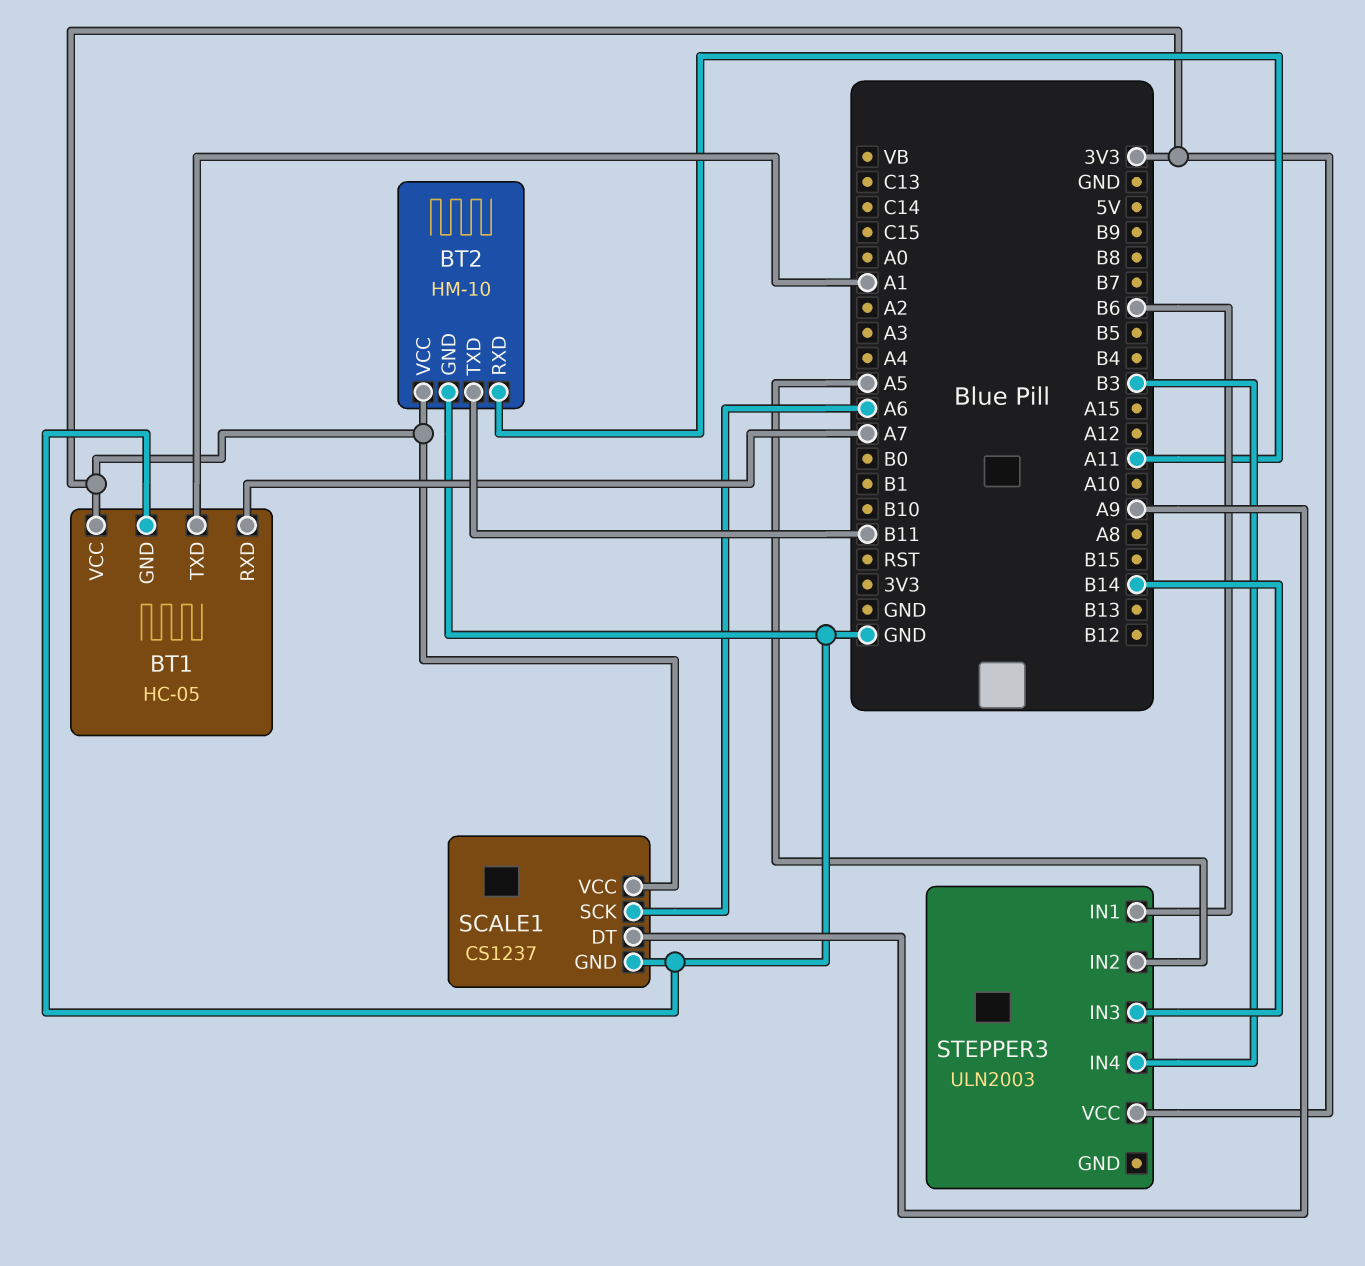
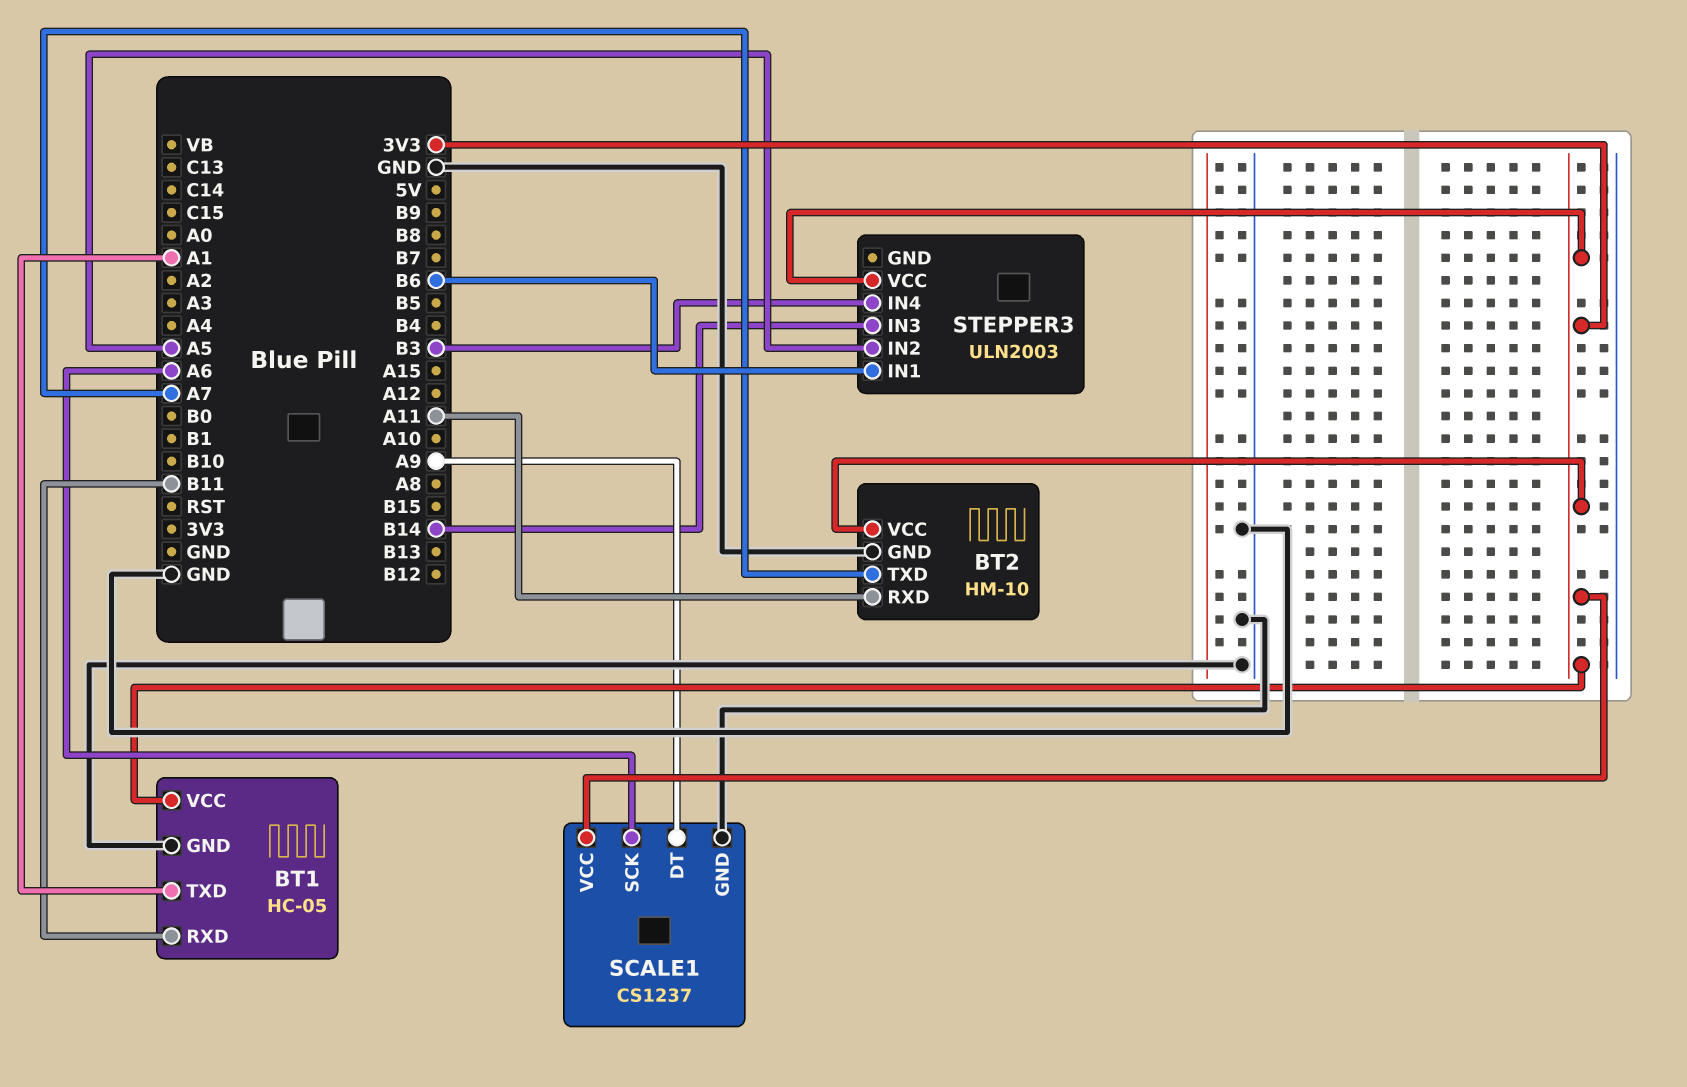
BT1 pin RXD: A7 -> B11
BT2 pin TXD: B11 -> A7

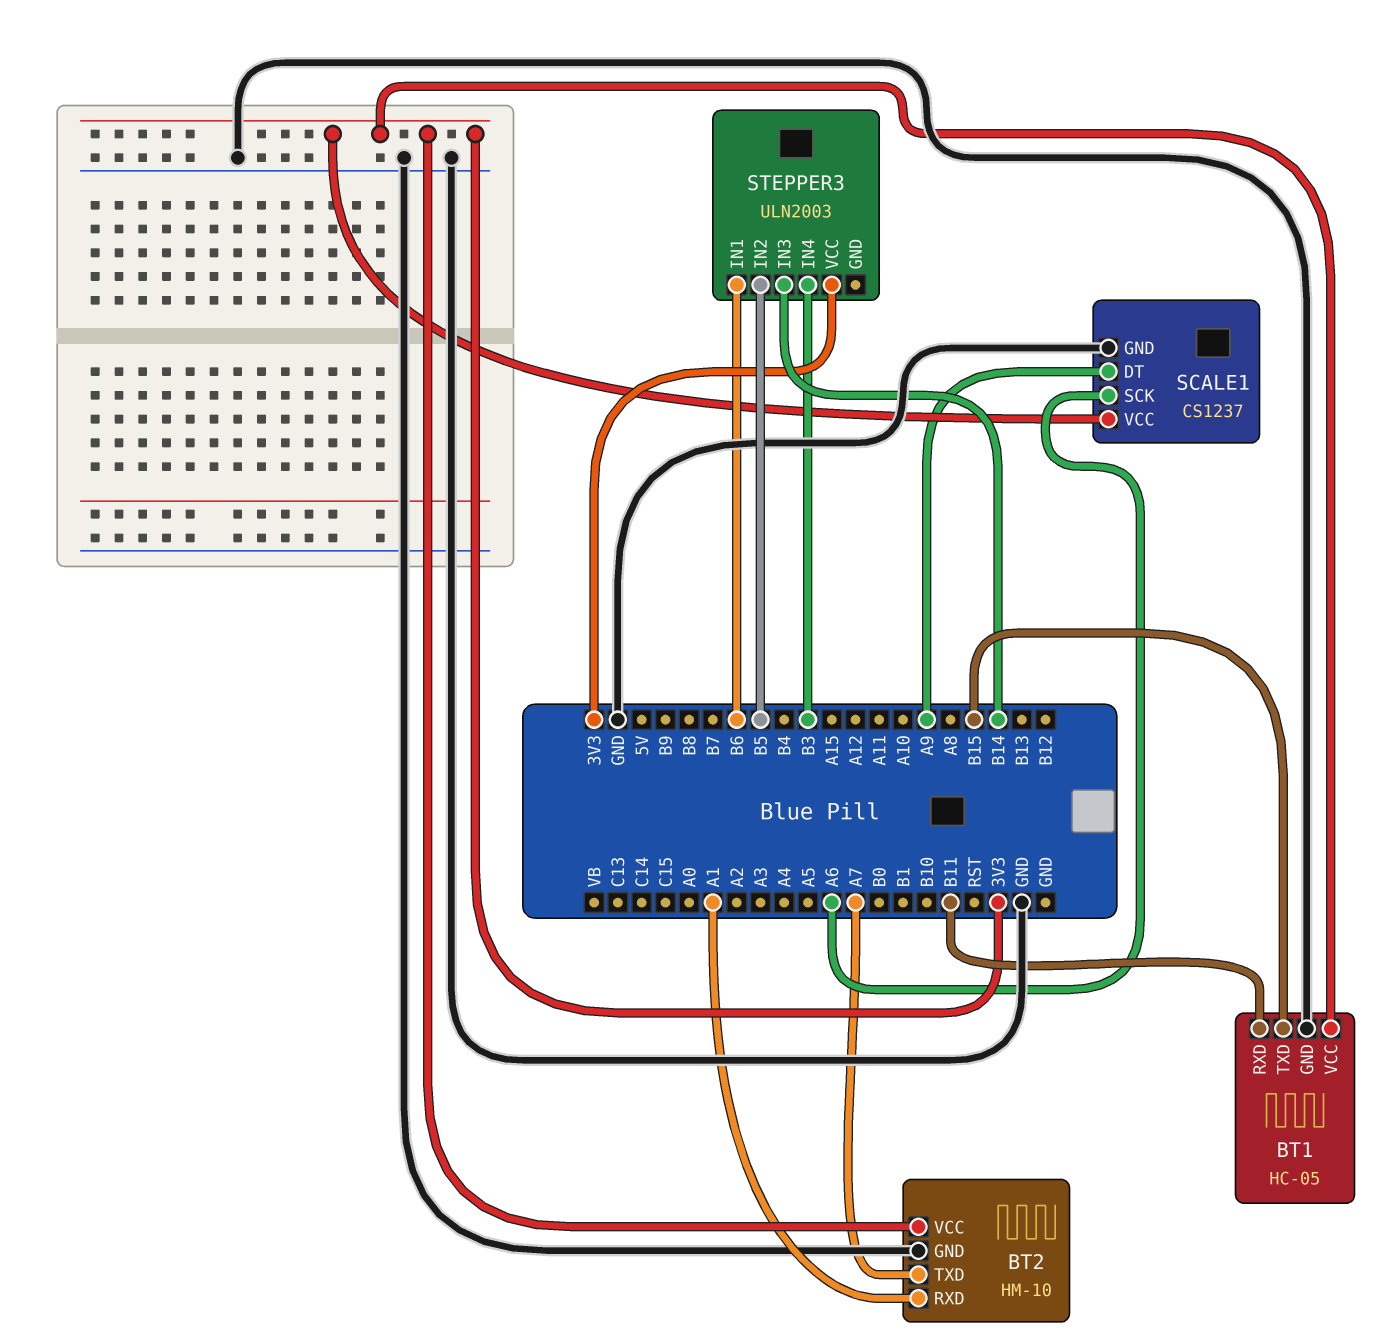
BT1 pin TXD: A1 -> B15
BT2 pin RXD: A11 -> A1
STEPPER3 pin IN2: A5 -> B5

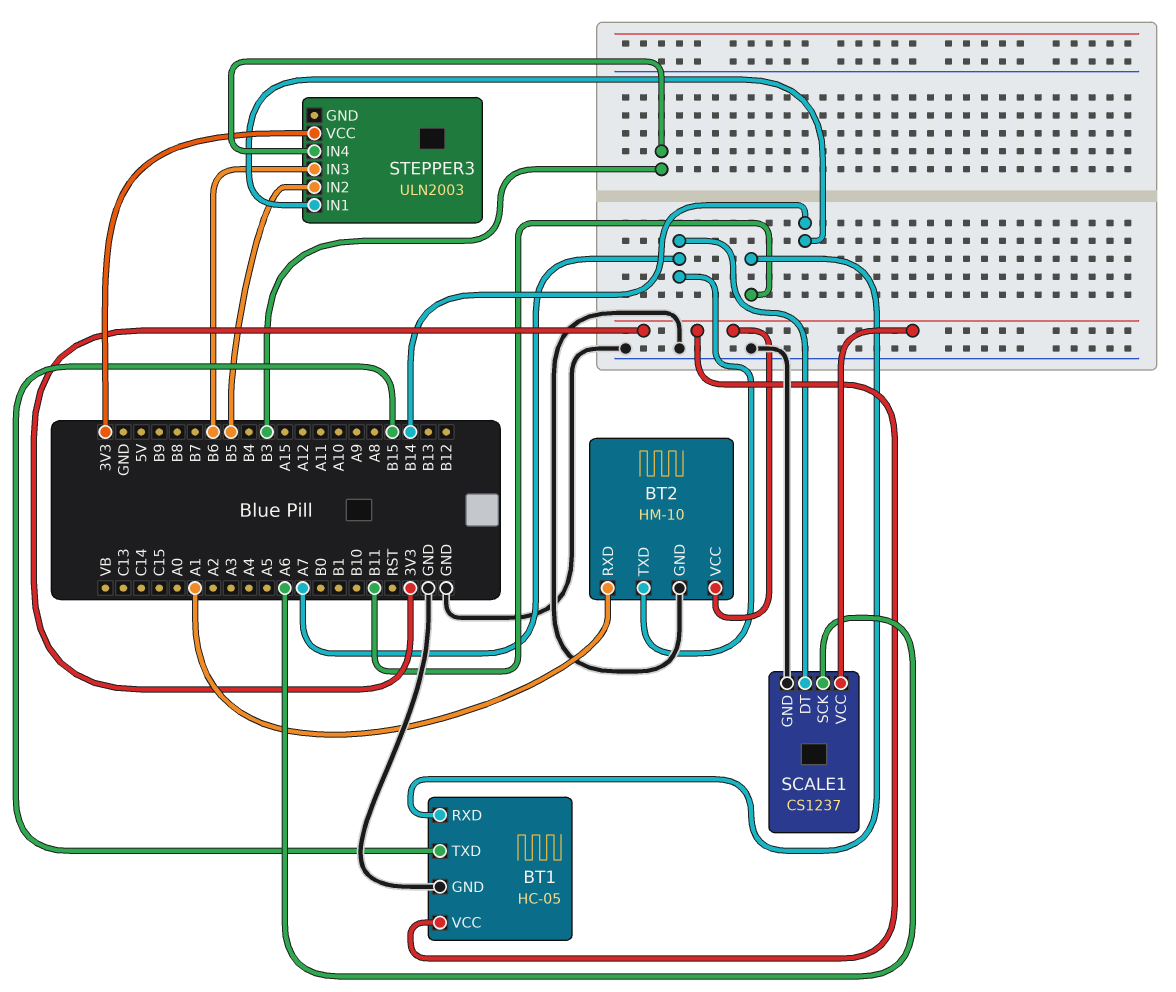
SCALE1 pin DT: A9 -> A7
STEPPER3 pin IN1: B6 -> B14
STEPPER3 pin IN3: B14 -> B6

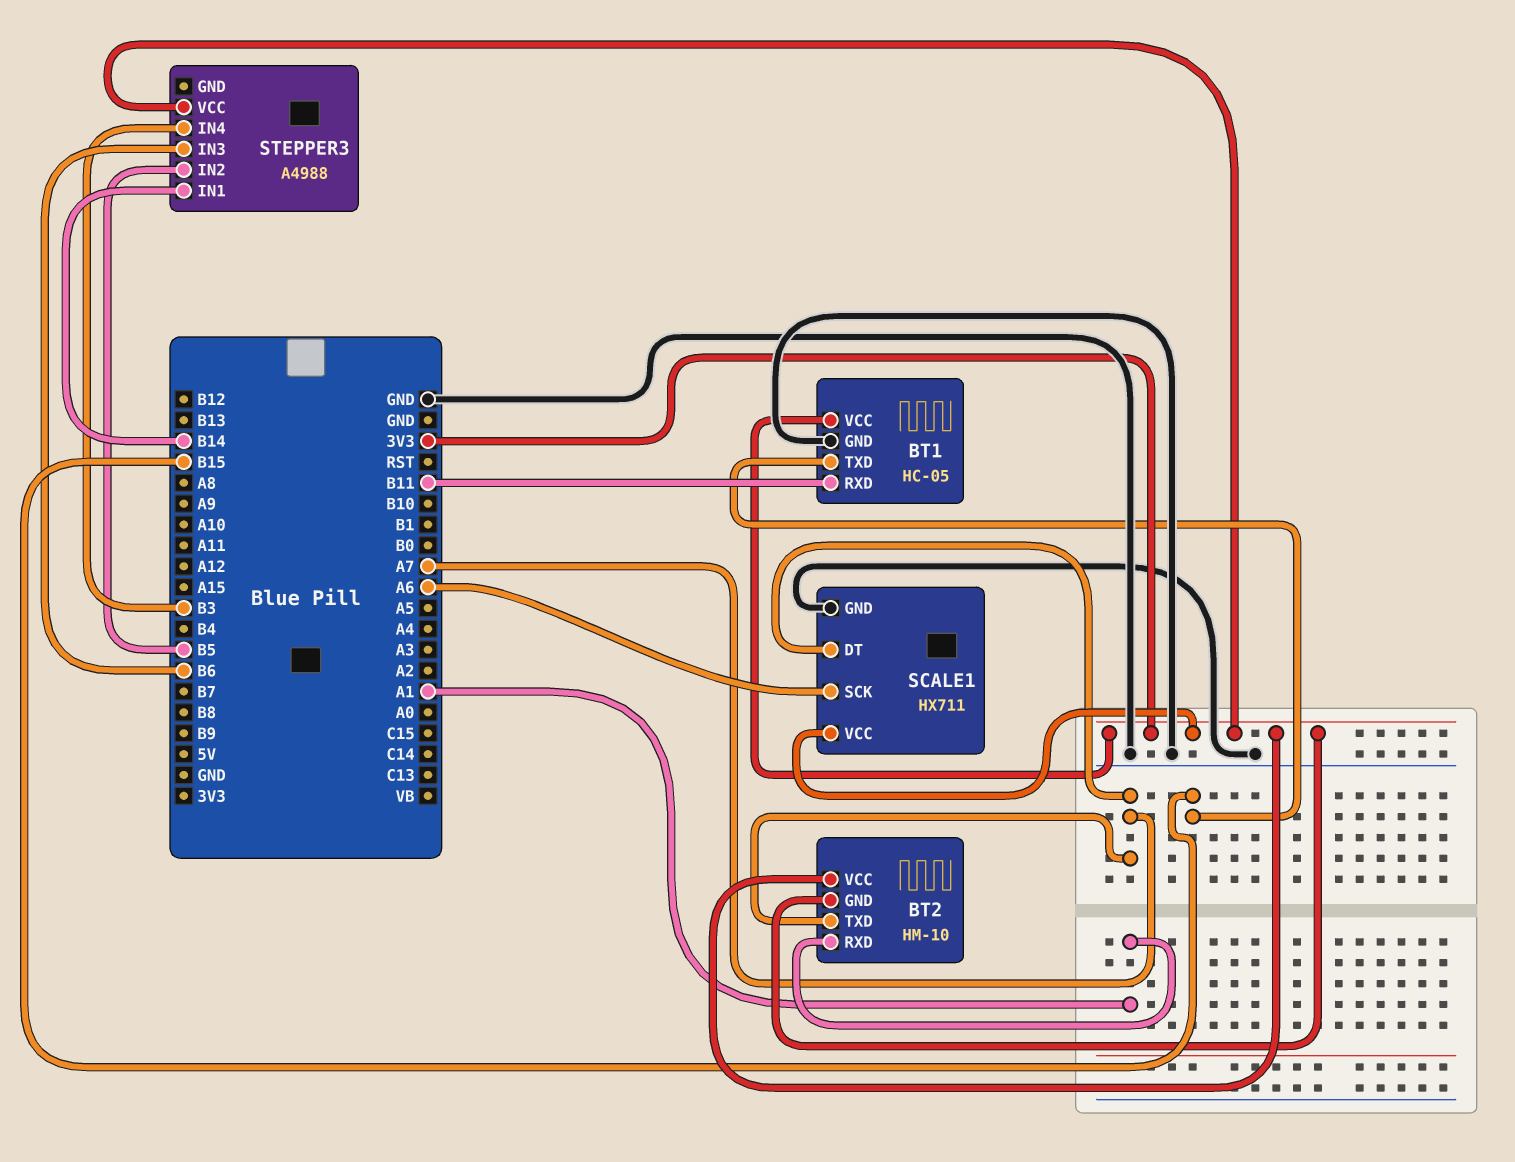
BT2 pin GND: GND -> 3V3
SCALE1: CS1237 -> HX711
STEPPER3: ULN2003 -> A4988

